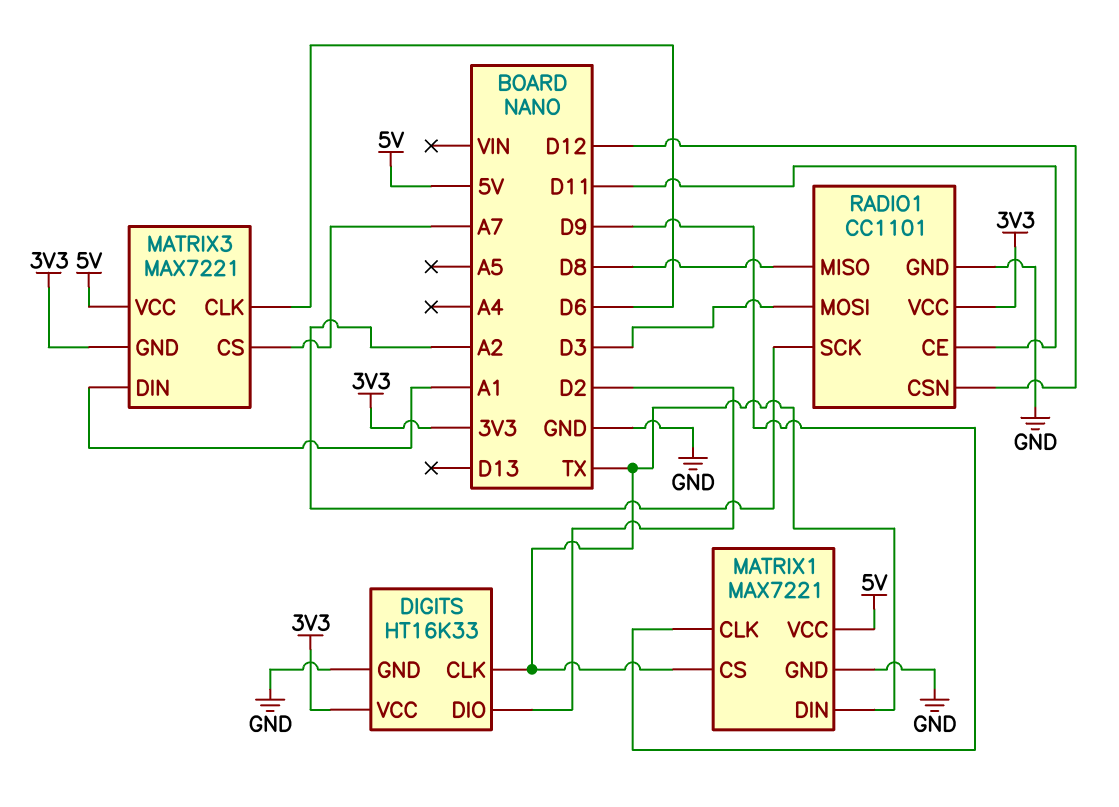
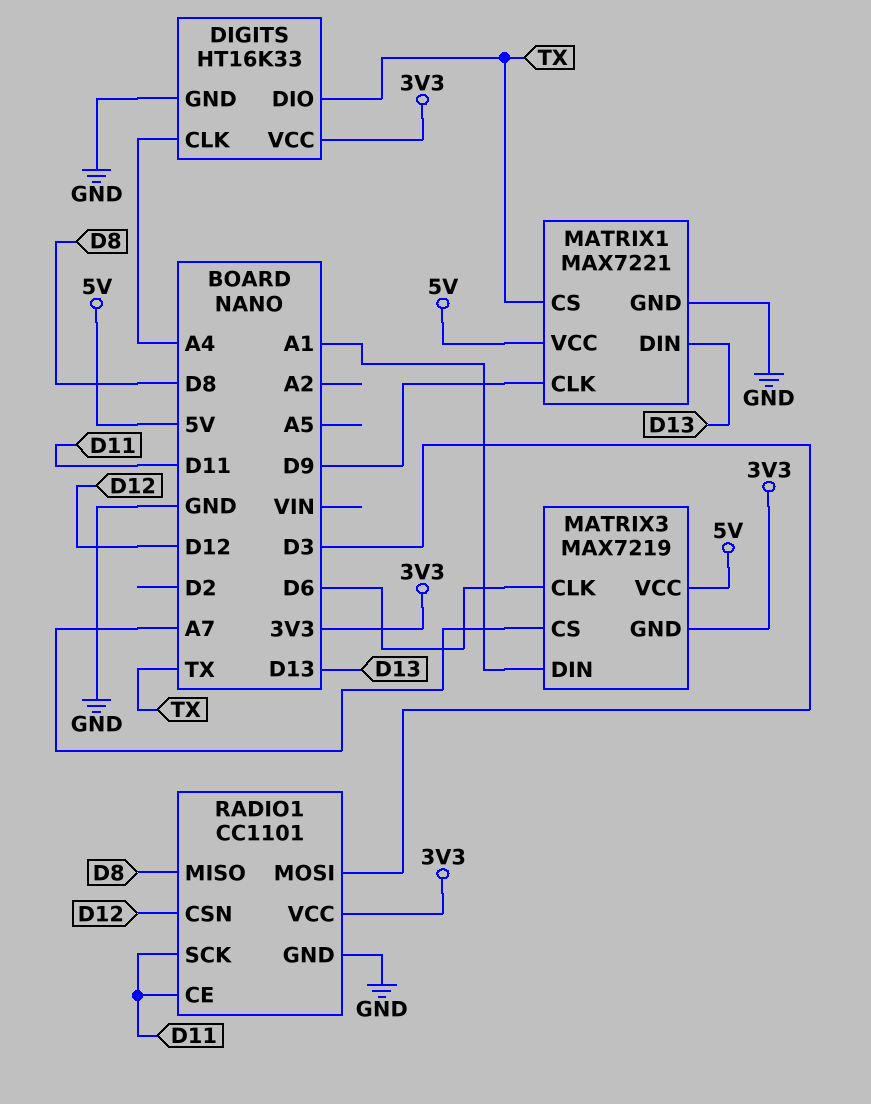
DIGITS pin CLK: TX -> A4
DIGITS pin DIO: D2 -> TX
MATRIX1 pin DIN: TX -> D13
MATRIX3: MAX7221 -> MAX7219
RADIO1 pin SCK: A2 -> D11

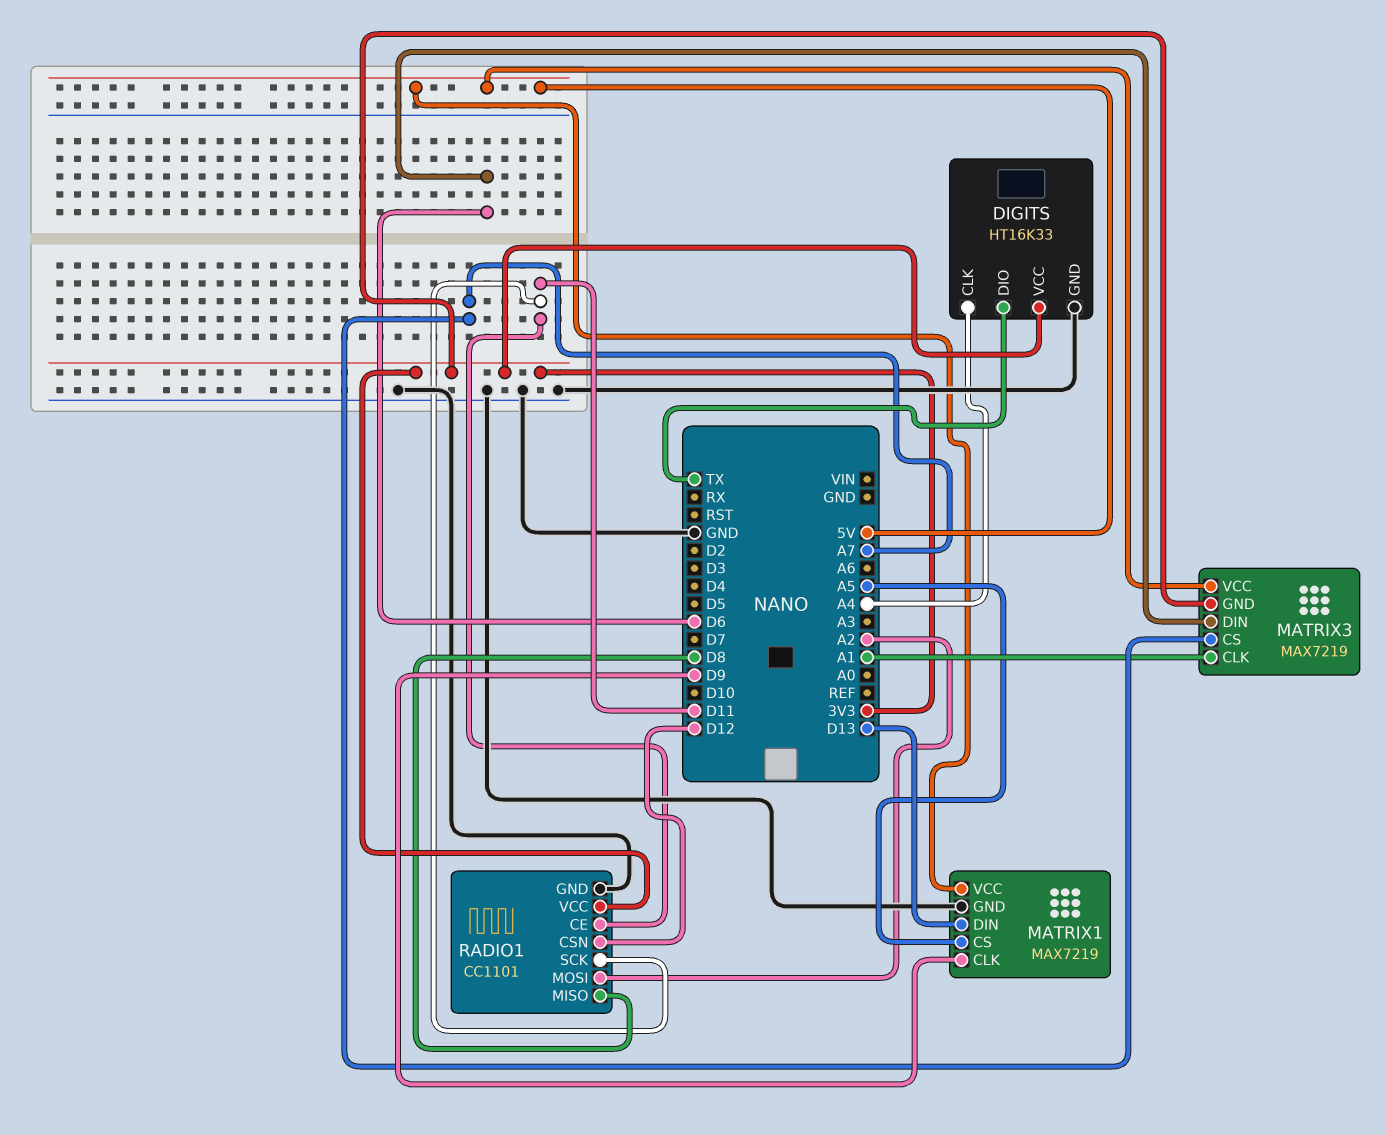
MATRIX1: MAX7221 -> MAX7219
MATRIX1 pin CS: TX -> A5
MATRIX3 pin CLK: D6 -> A1
MATRIX3 pin DIN: A1 -> D6
RADIO1 pin MOSI: D3 -> A2

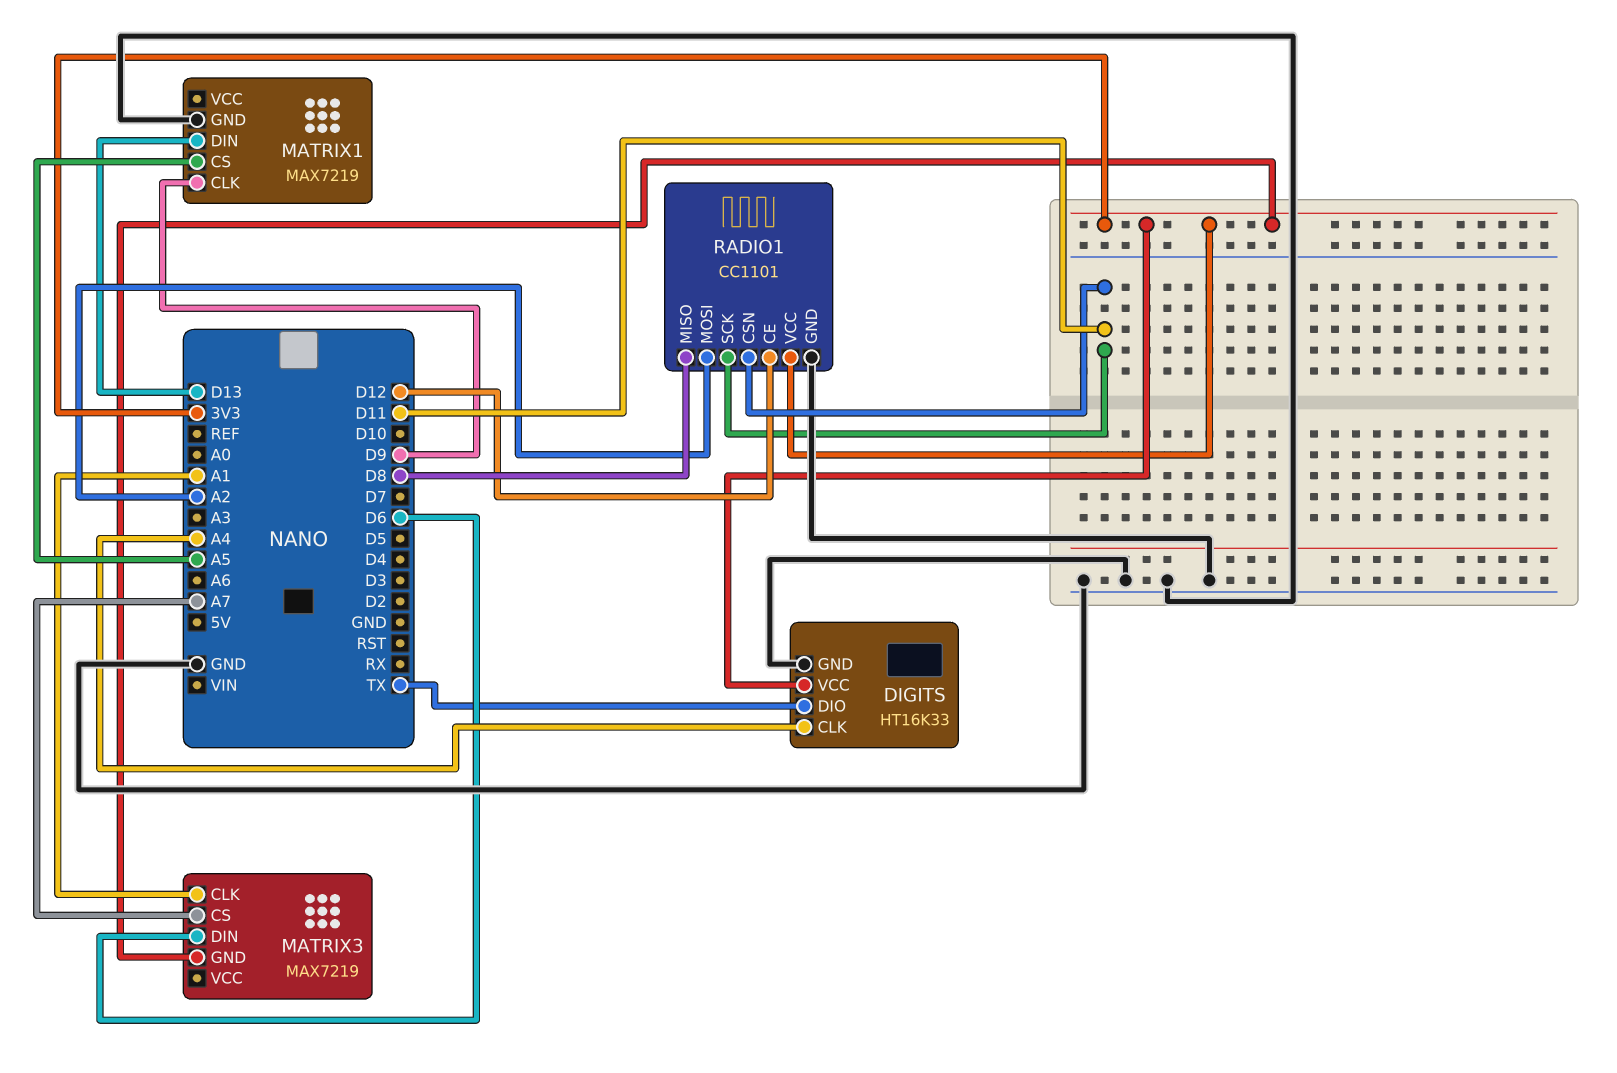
MATRIX1 pin VCC: 5V -> none
MATRIX3 pin VCC: 5V -> none
RADIO1 pin CE: D11 -> D12
RADIO1 pin CSN: D12 -> D11

